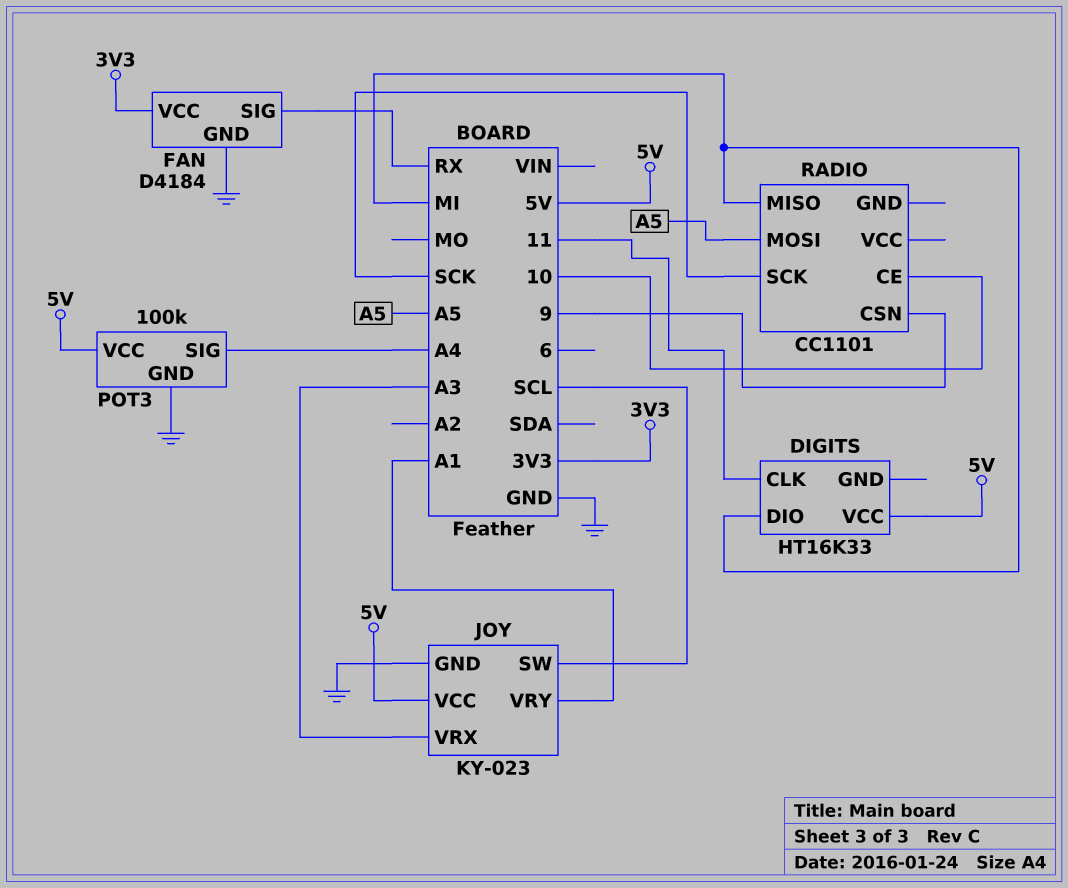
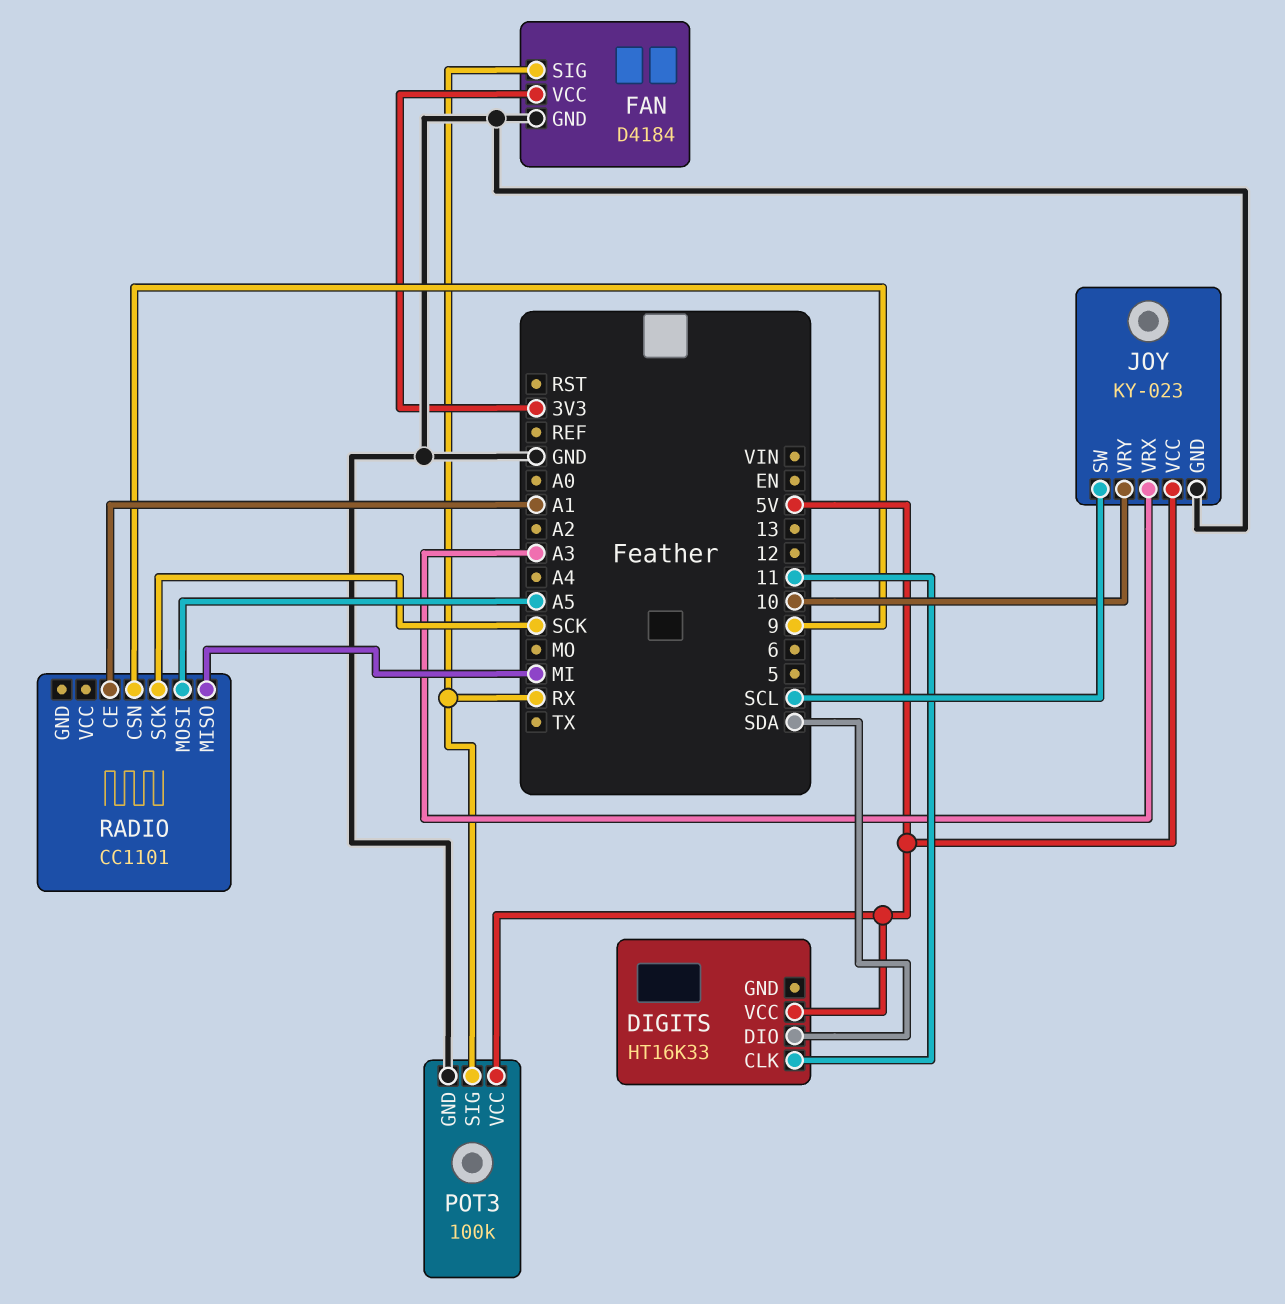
DIGITS pin DIO: MI -> SDA
JOY pin VRY: A1 -> 10
POT3 pin SIG: A4 -> RX
RADIO pin CE: 10 -> A1

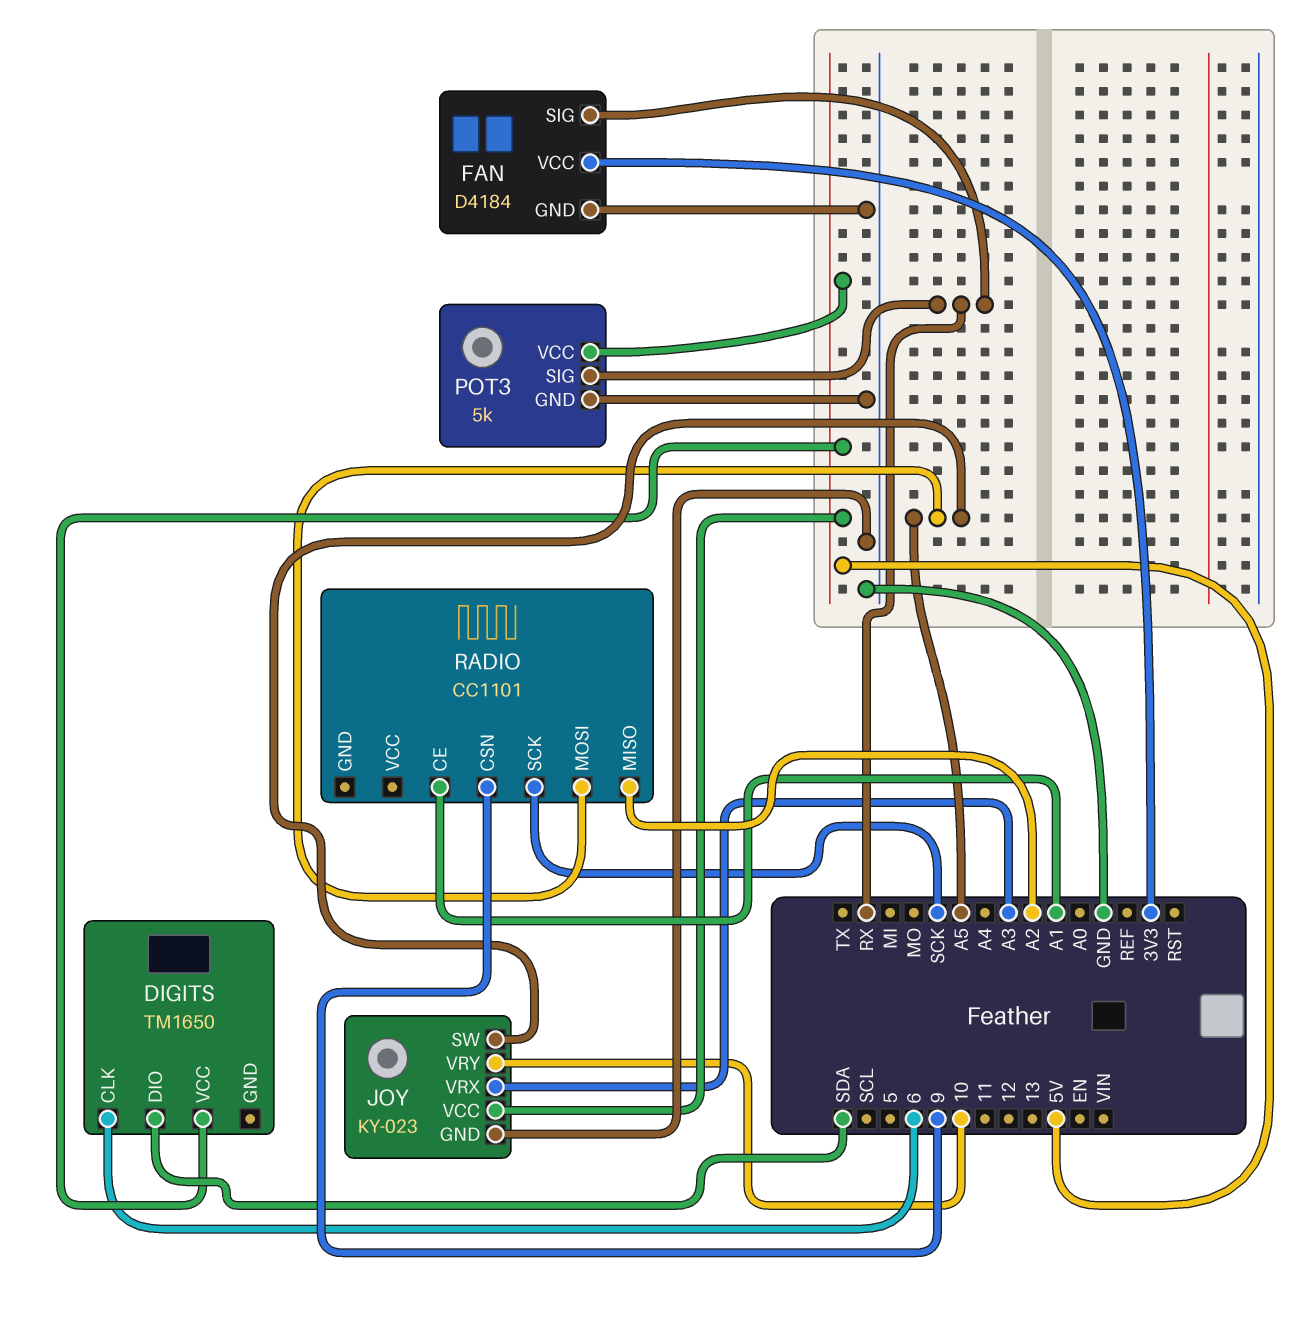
DIGITS: HT16K33 -> TM1650
DIGITS pin CLK: 11 -> 6
JOY pin SW: SCL -> A5
POT3: 100k -> 5k
RADIO pin MISO: MI -> A2

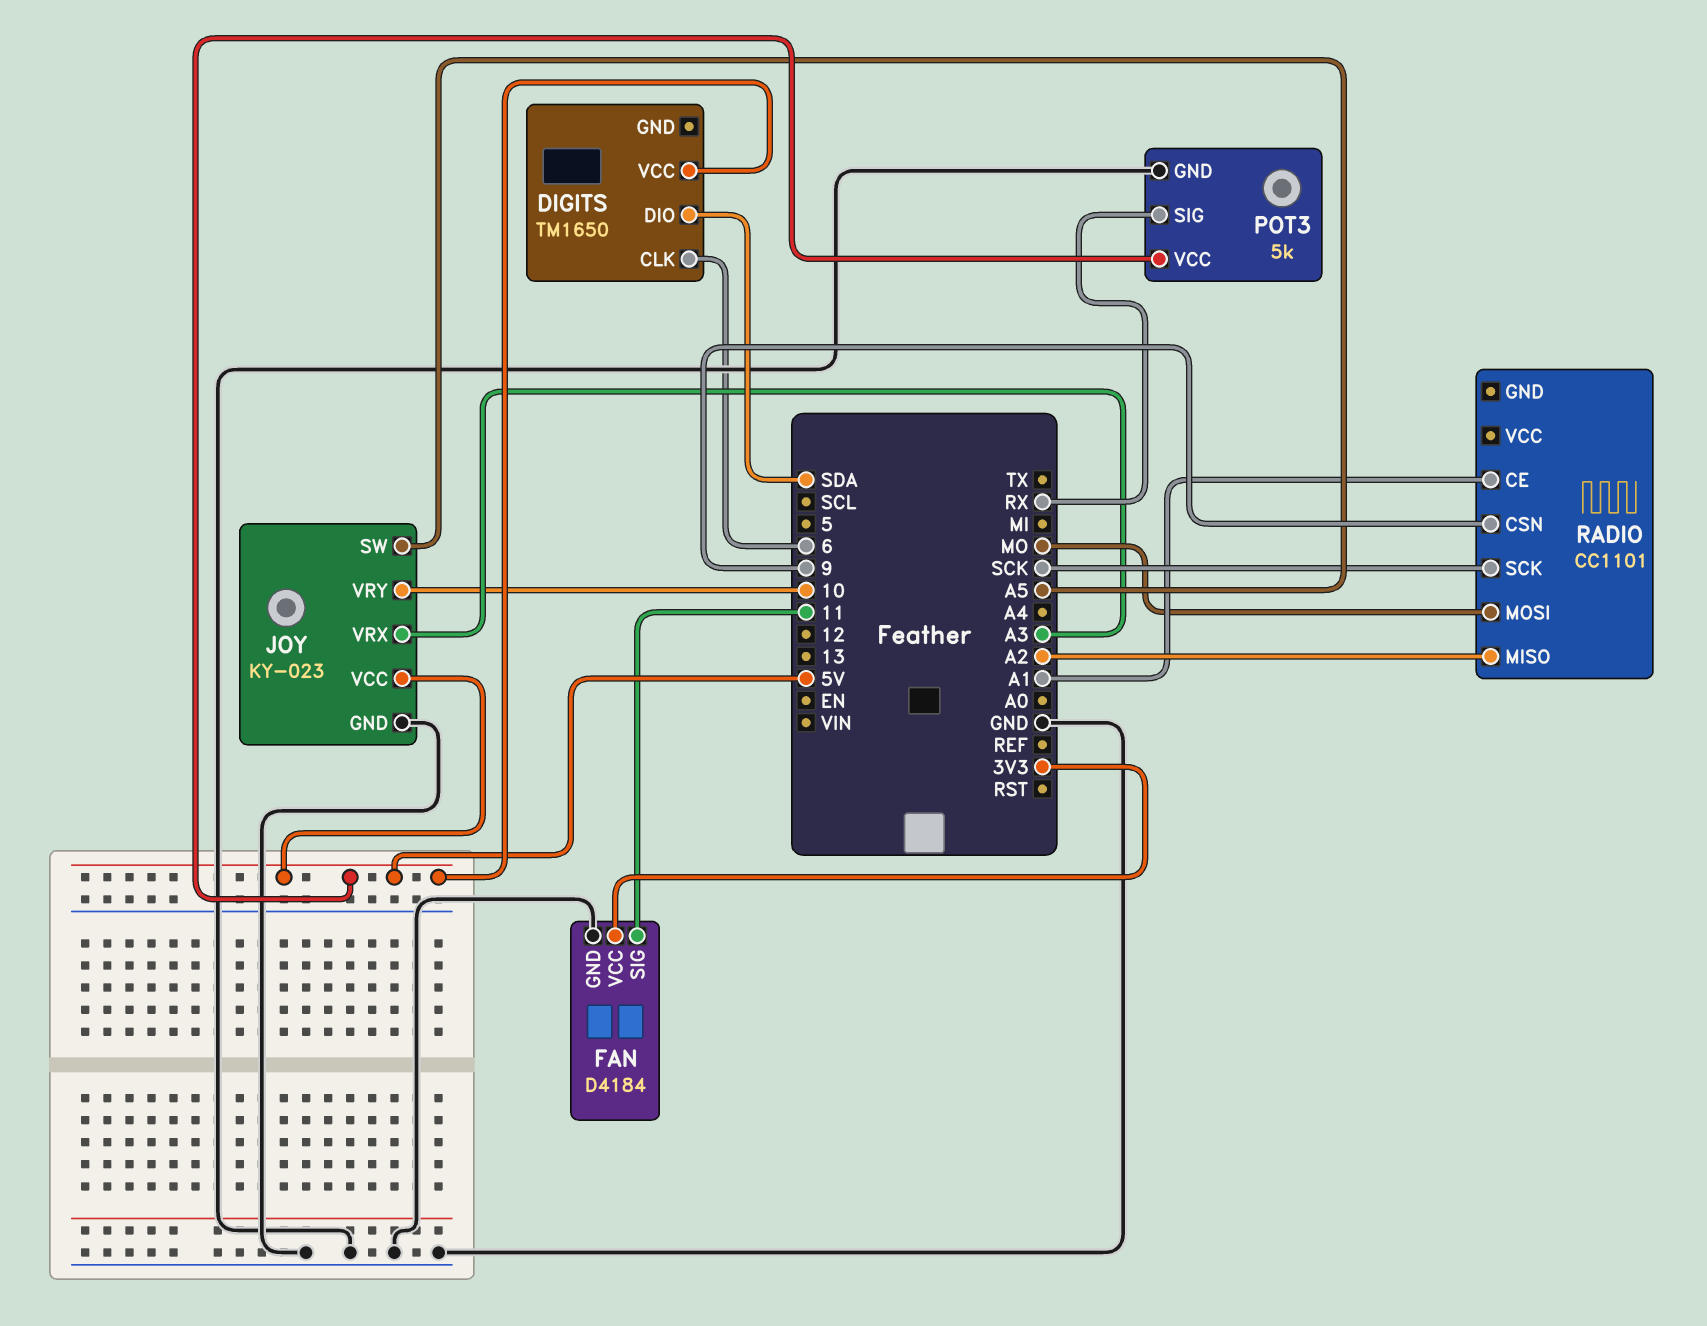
FAN pin SIG: RX -> 11
RADIO pin MOSI: A5 -> MO

